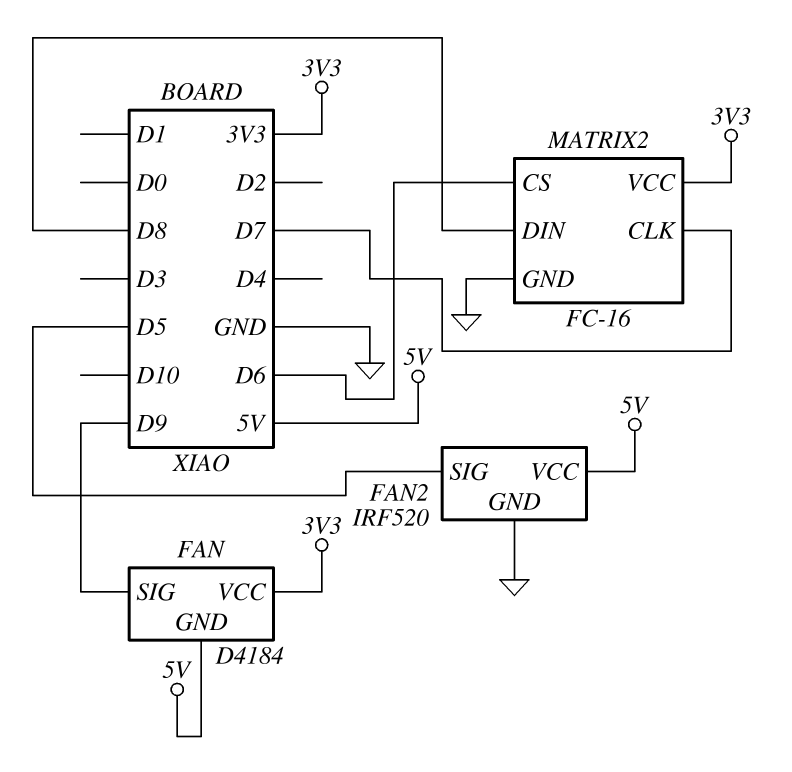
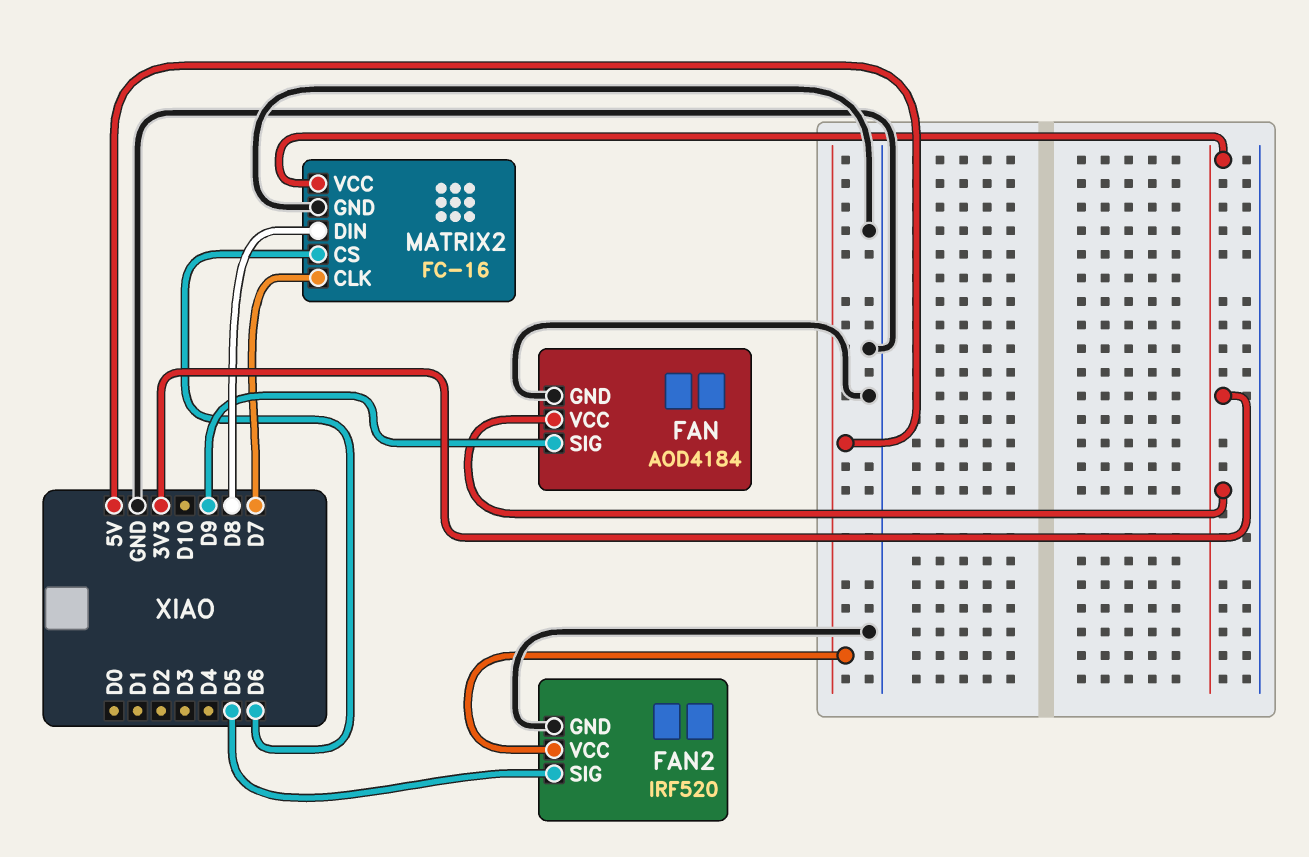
FAN: D4184 -> AOD4184
FAN pin GND: 5V -> GND

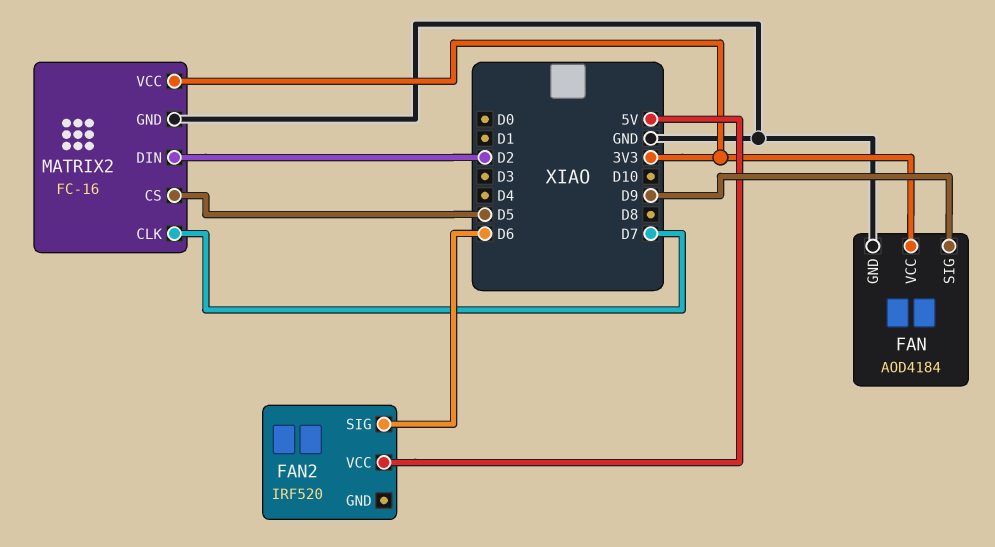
FAN2 pin GND: GND -> none
FAN2 pin SIG: D5 -> D6
MATRIX2 pin CS: D6 -> D5
MATRIX2 pin DIN: D8 -> D2

